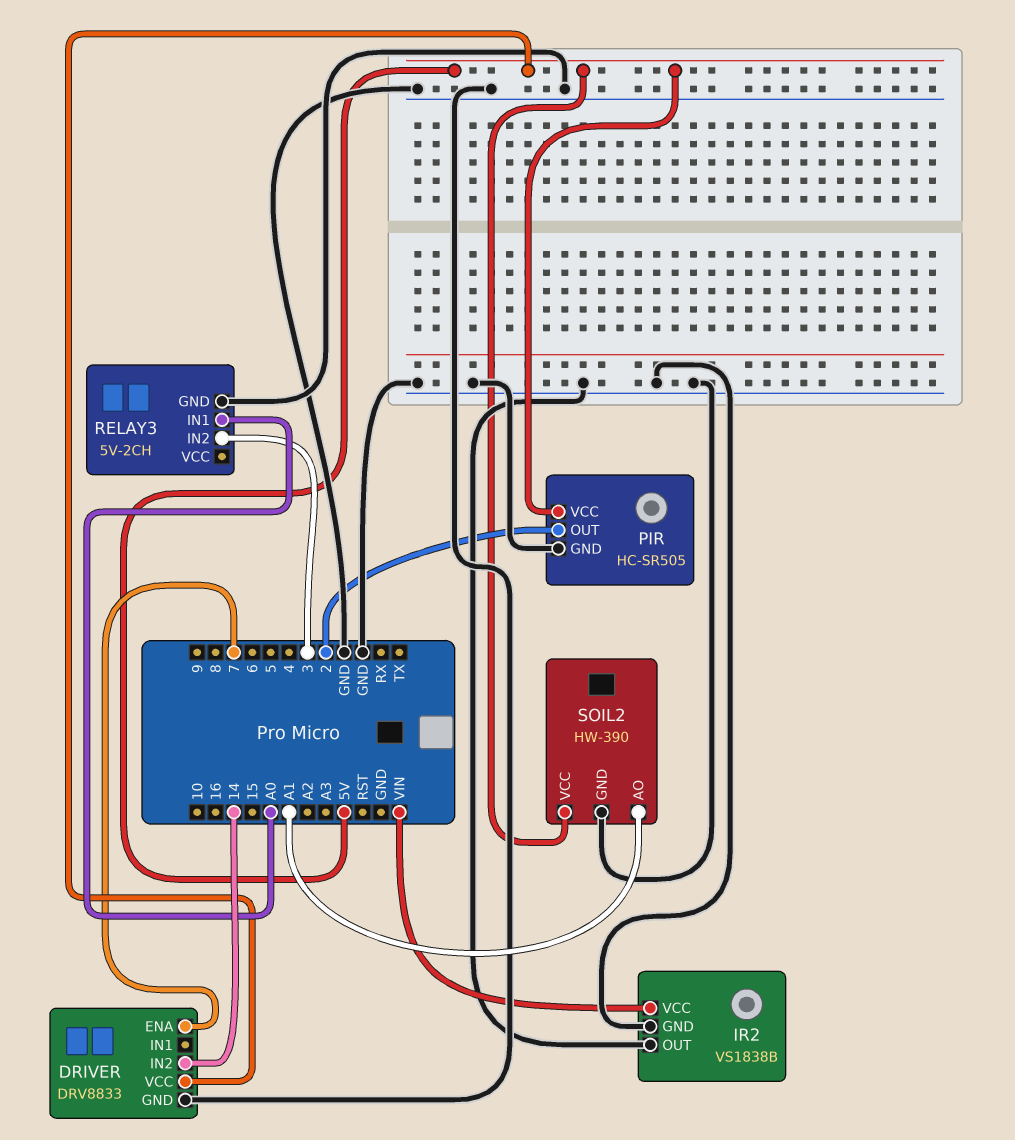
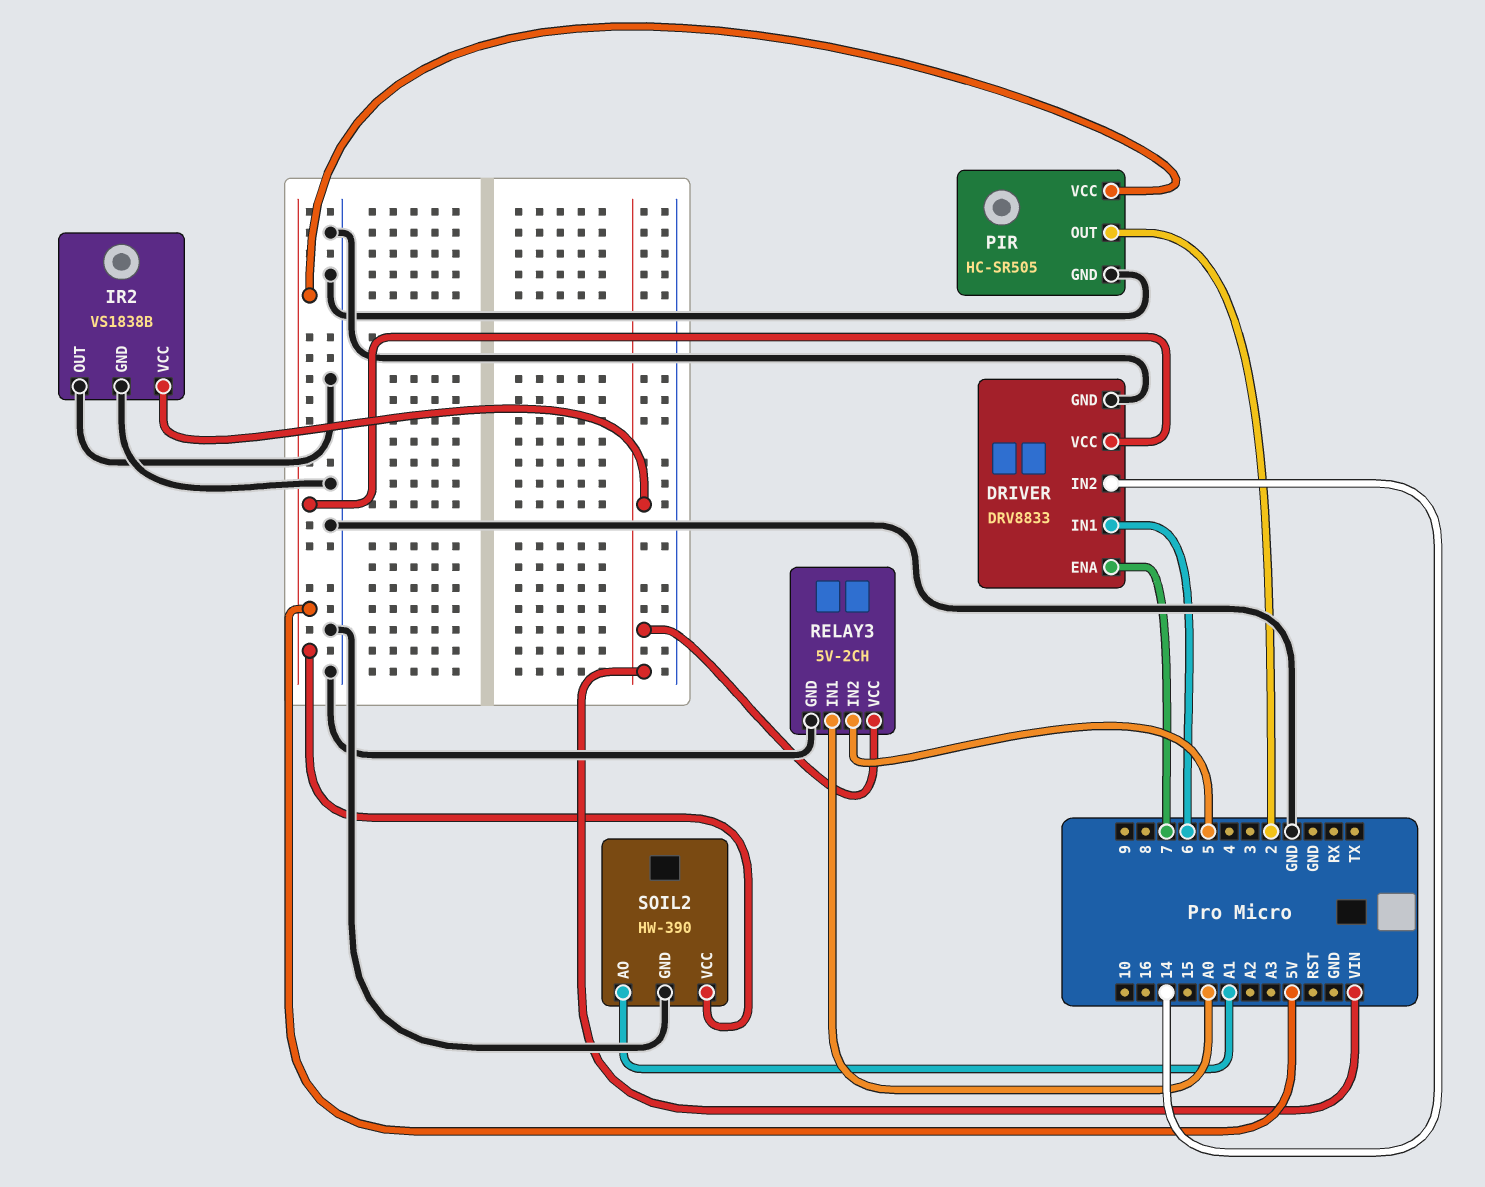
DRIVER pin IN1: none -> 6
RELAY3 pin IN2: 3 -> 5
RELAY3 pin VCC: none -> VIN

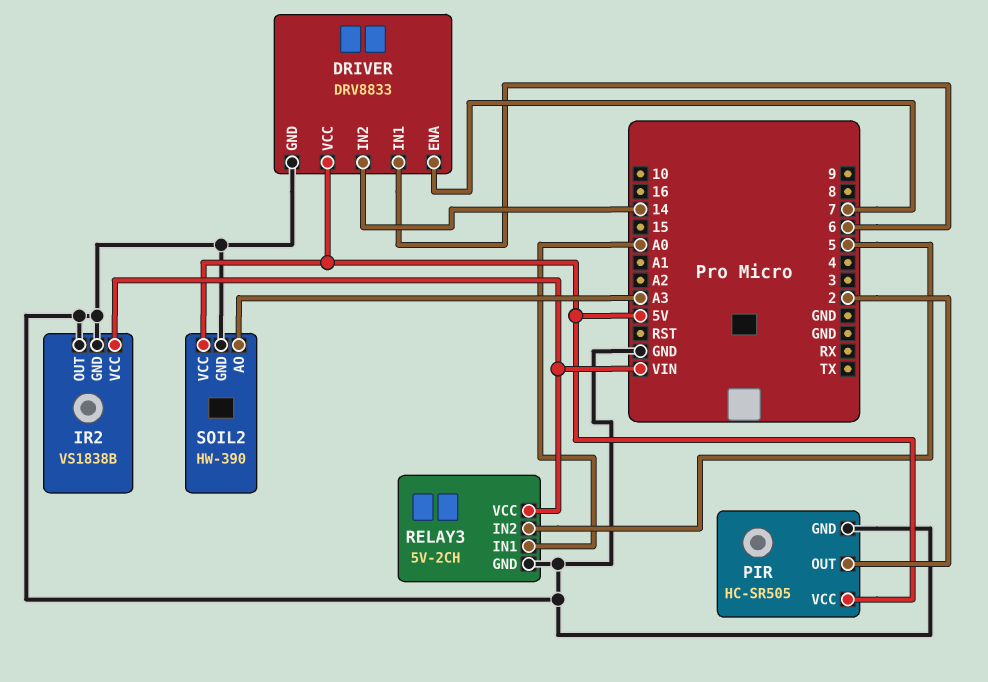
SOIL2 pin AO: A1 -> A3

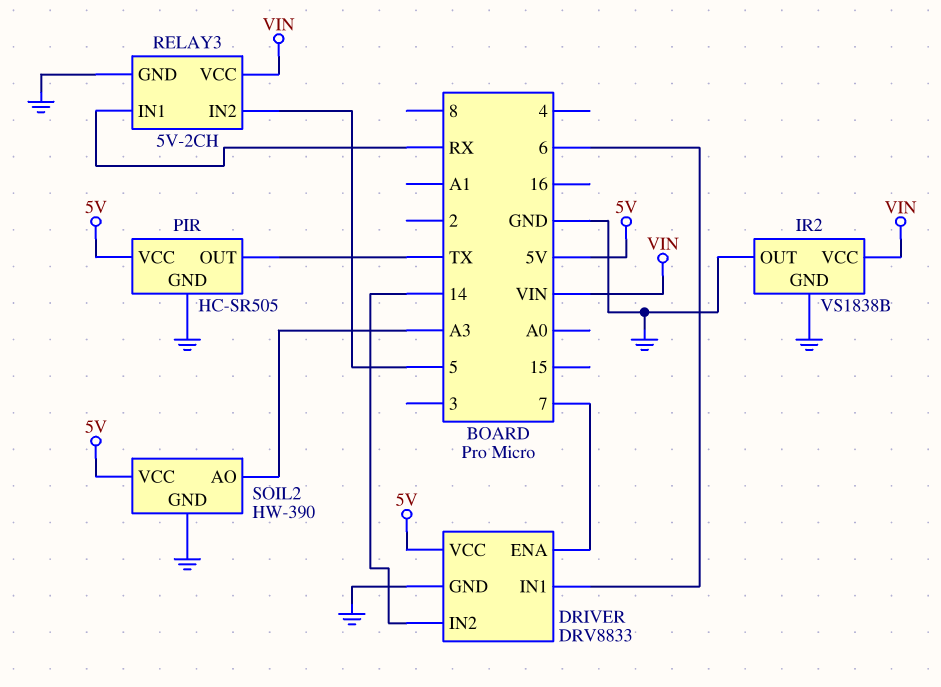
PIR pin OUT: 2 -> TX
RELAY3 pin IN1: A0 -> RX

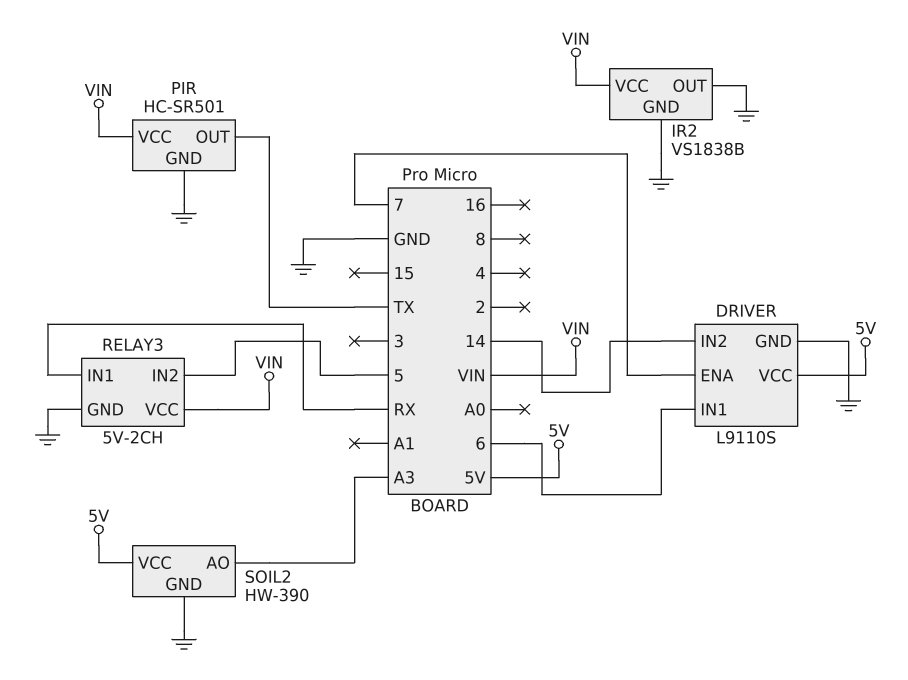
DRIVER: DRV8833 -> L9110S
PIR: HC-SR505 -> HC-SR501
PIR pin VCC: 5V -> VIN

